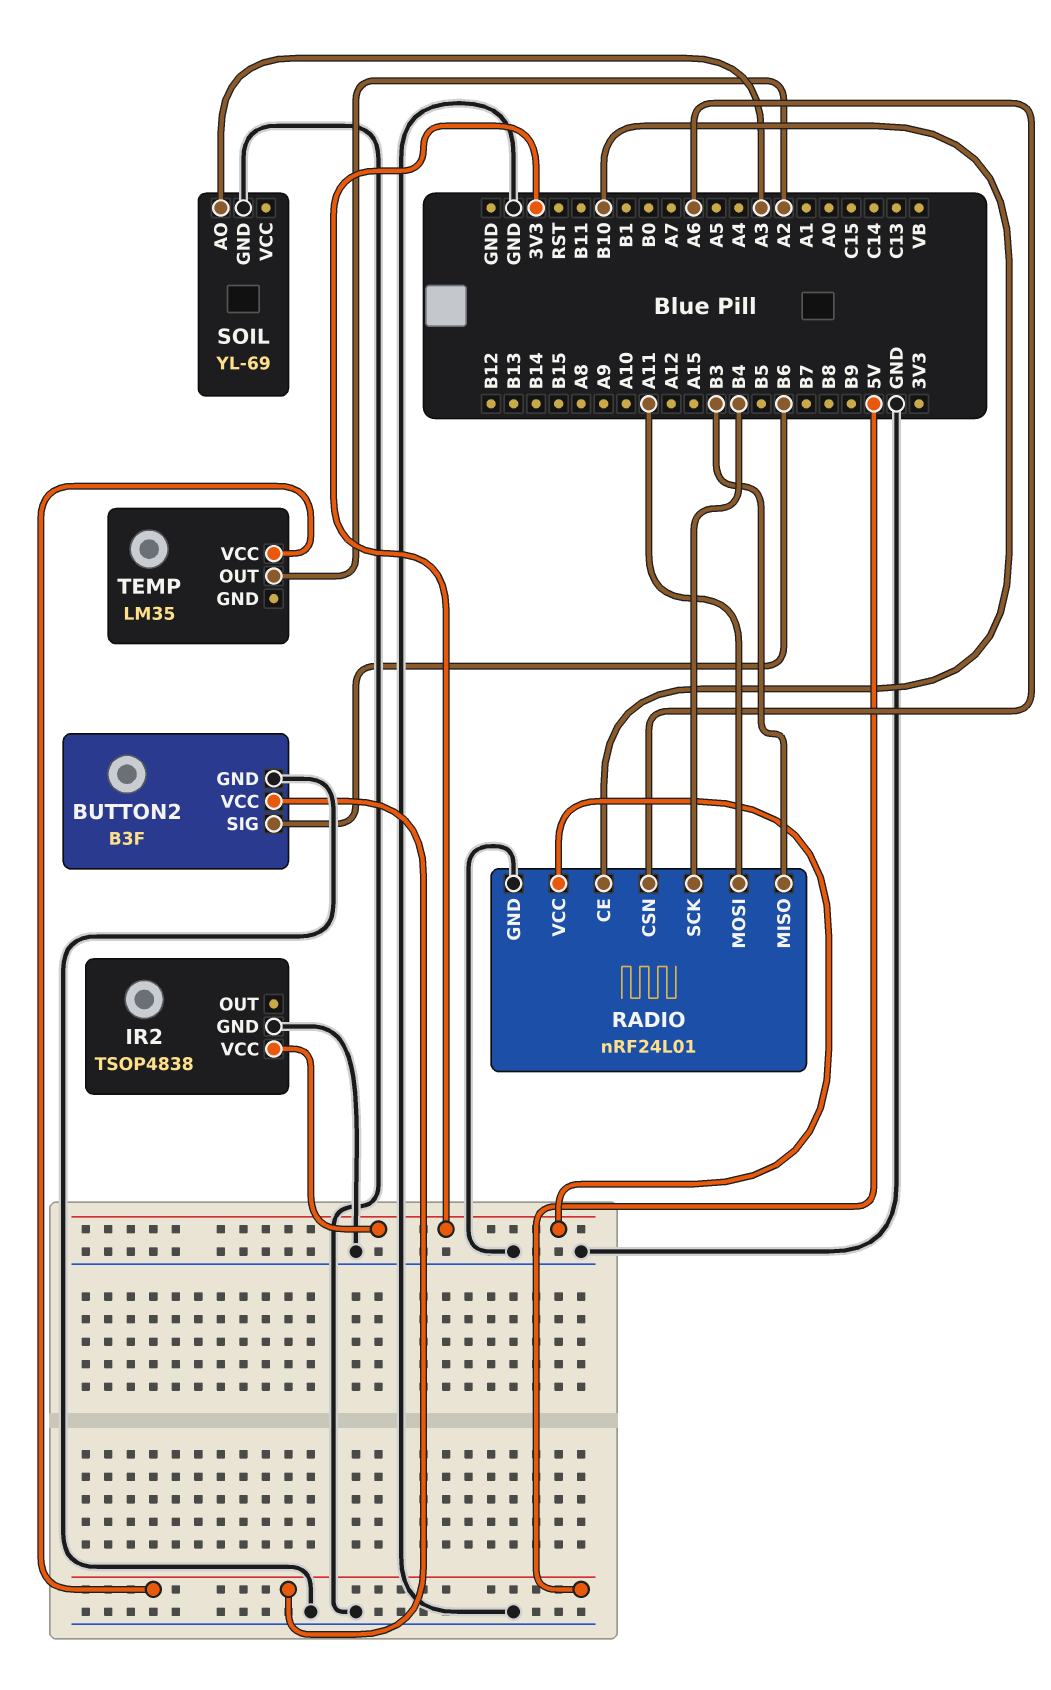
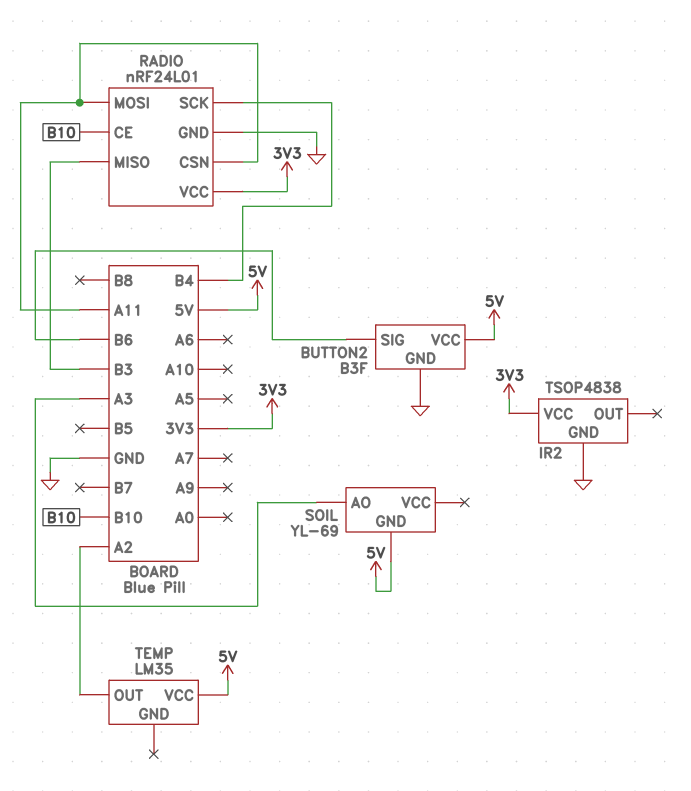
RADIO pin CSN: A6 -> A11
SOIL pin GND: GND -> 5V

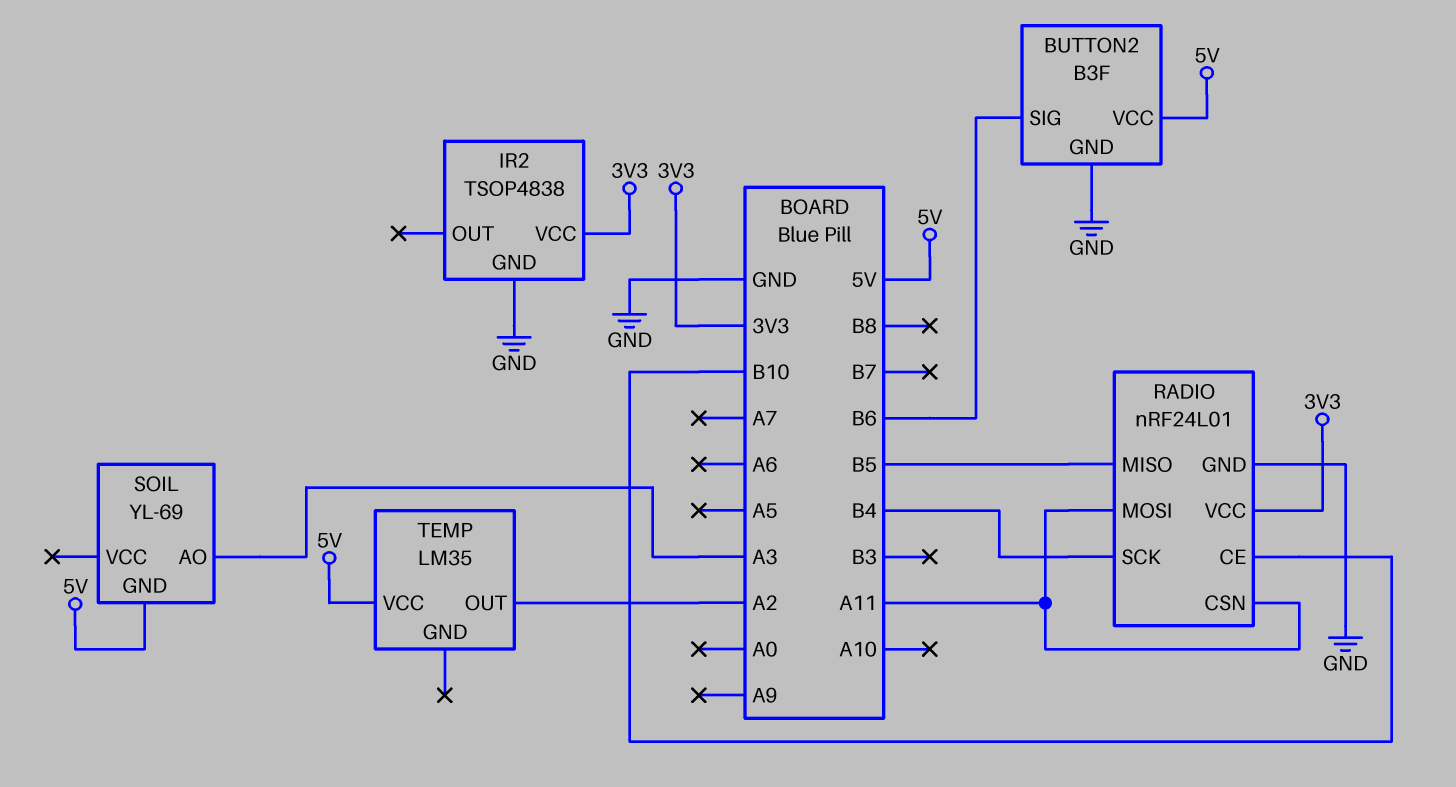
RADIO pin MISO: B3 -> B5

